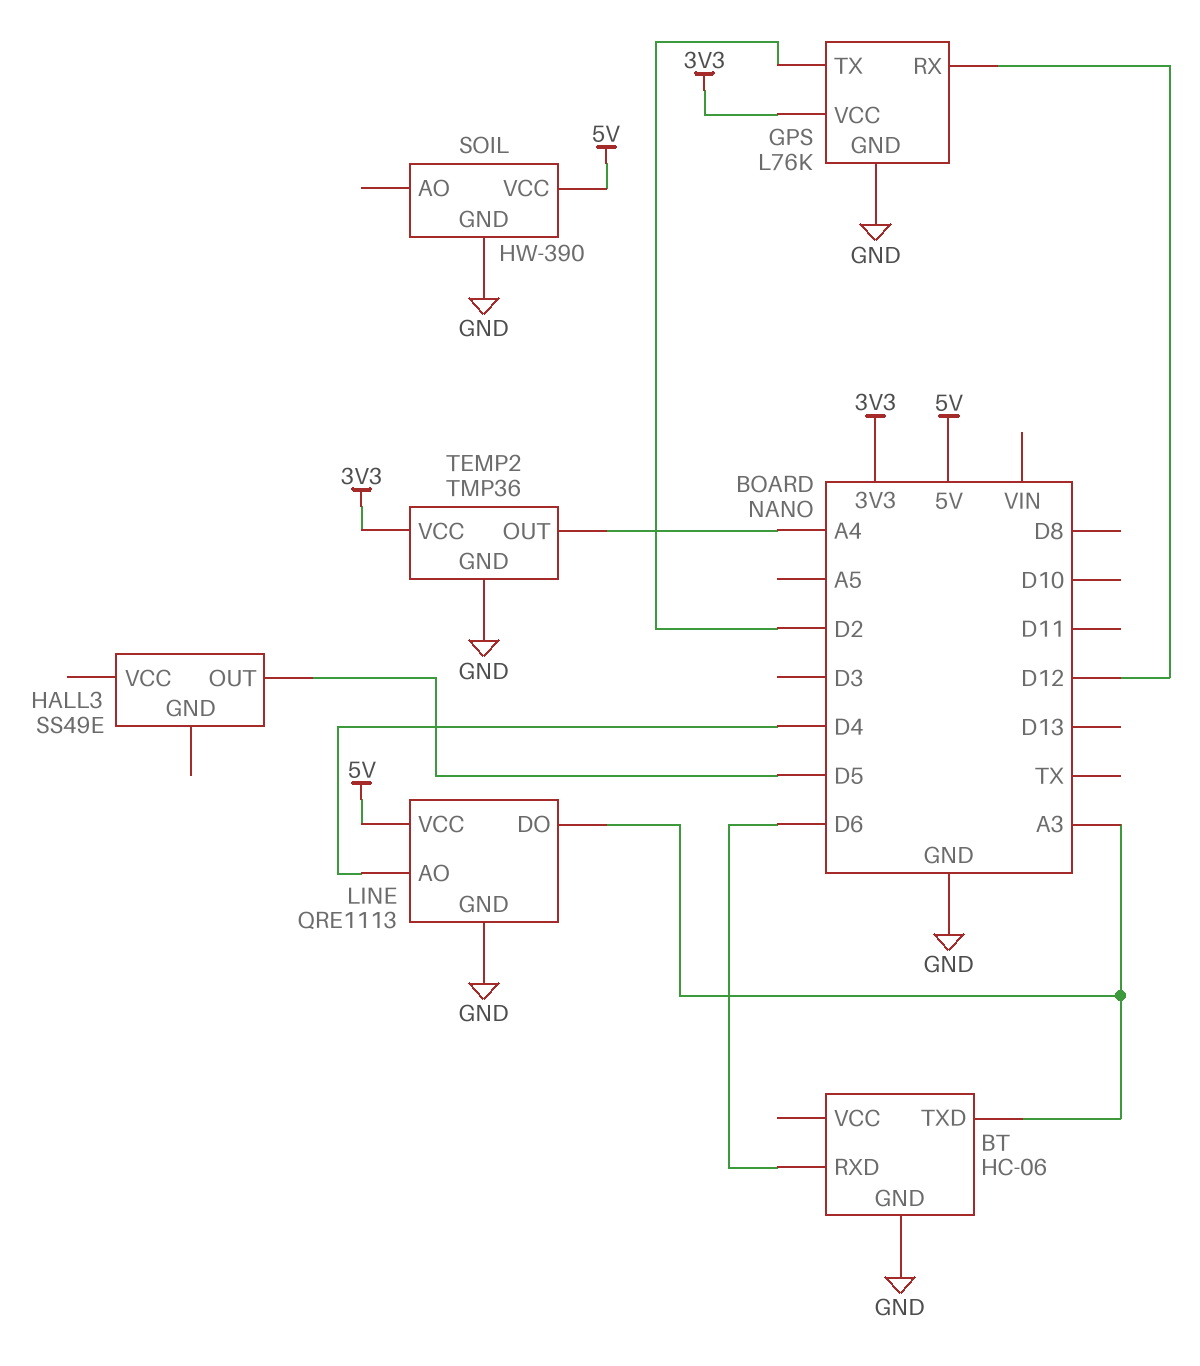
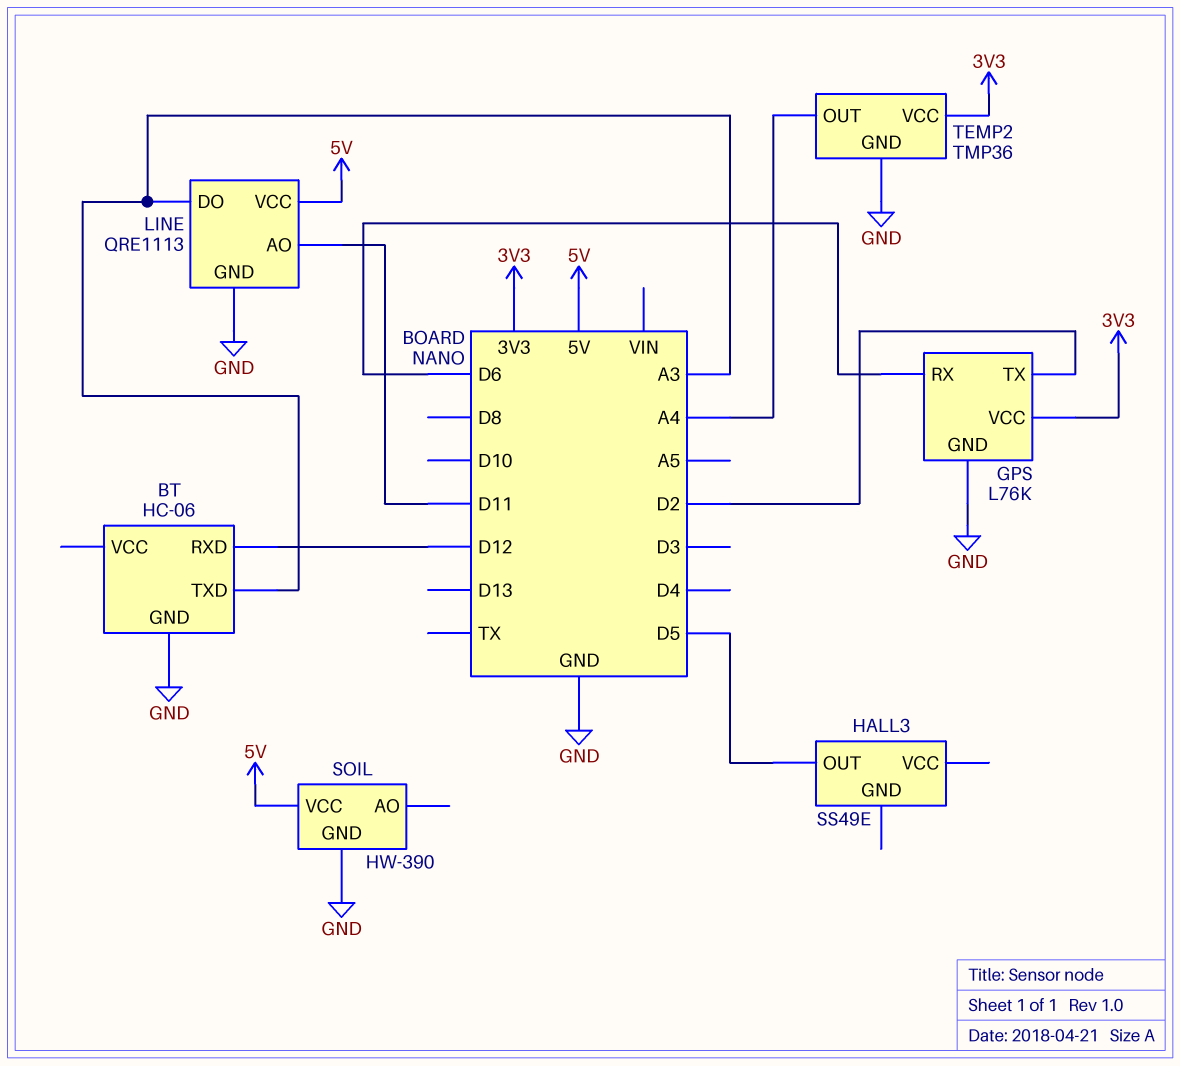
BT pin RXD: D6 -> D12
GPS pin RX: D12 -> D6
LINE pin AO: D4 -> D11

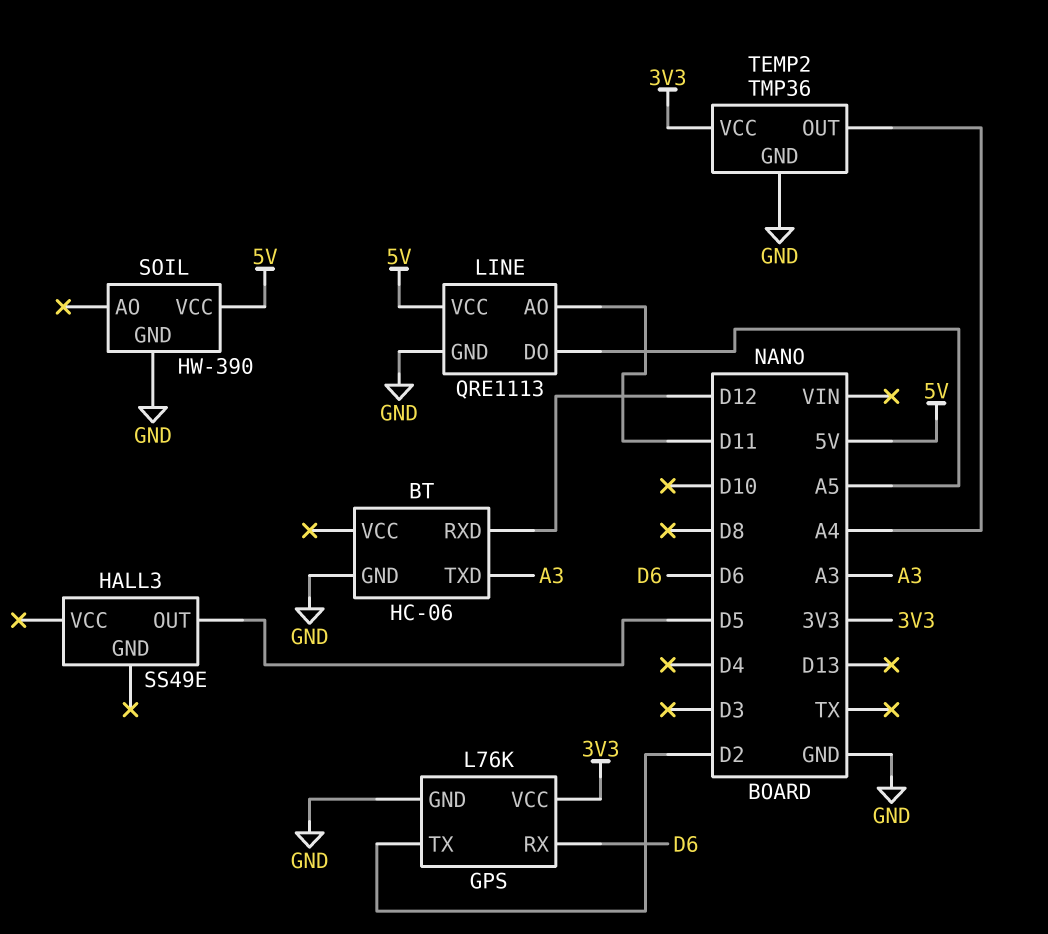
LINE pin DO: A3 -> A5

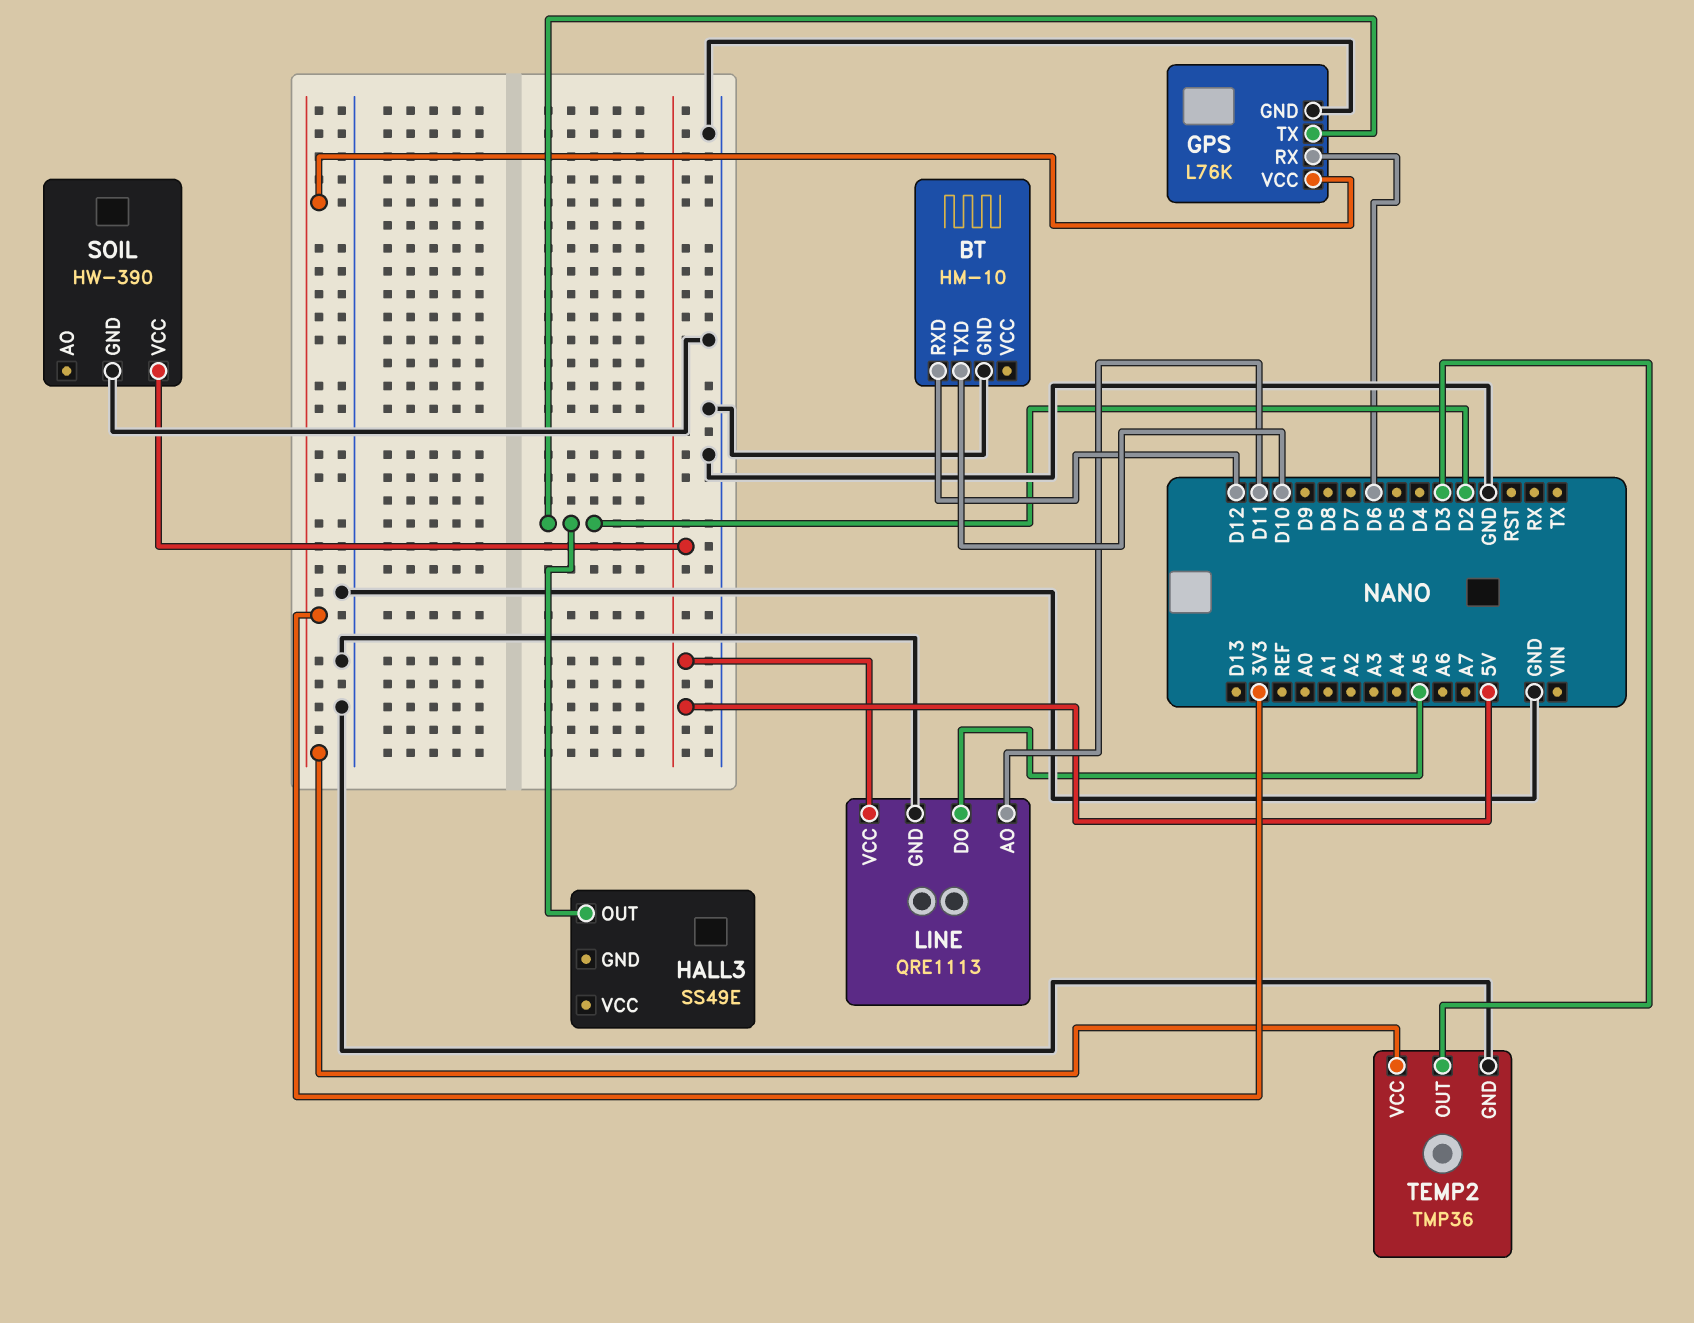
BT: HC-06 -> HM-10
BT pin TXD: A3 -> D10
HALL3 pin OUT: D5 -> D2
TEMP2 pin OUT: A4 -> D3

